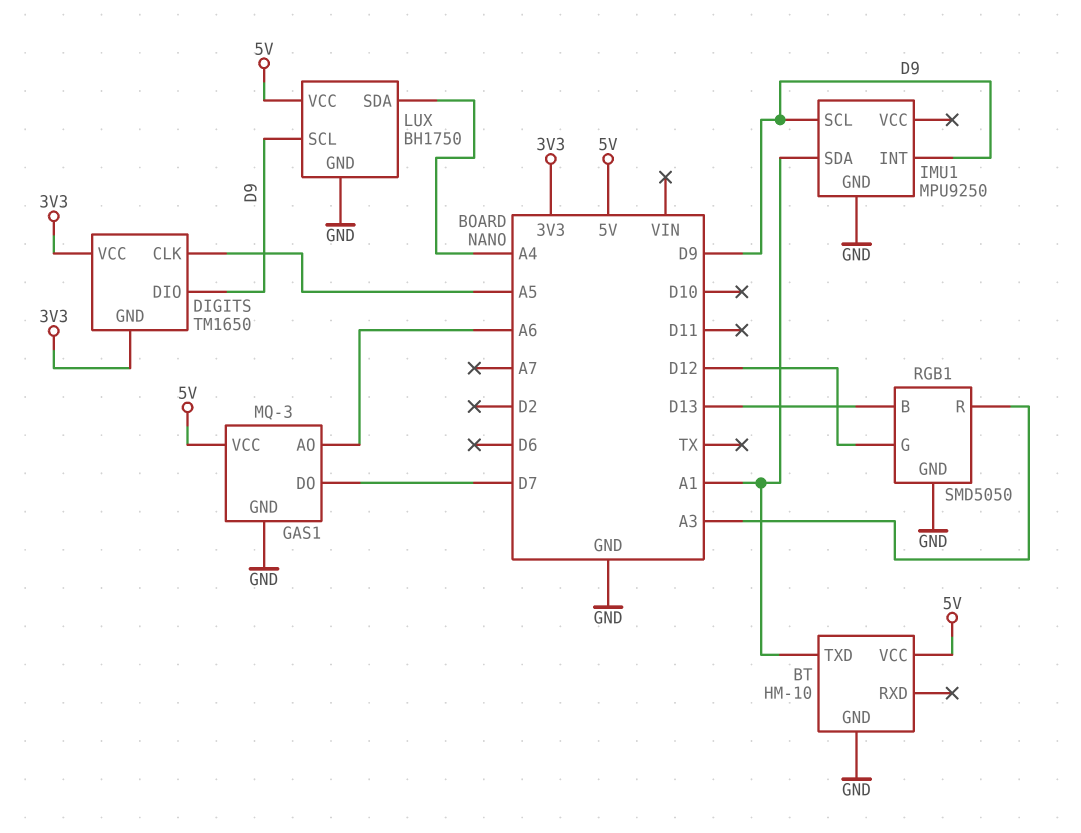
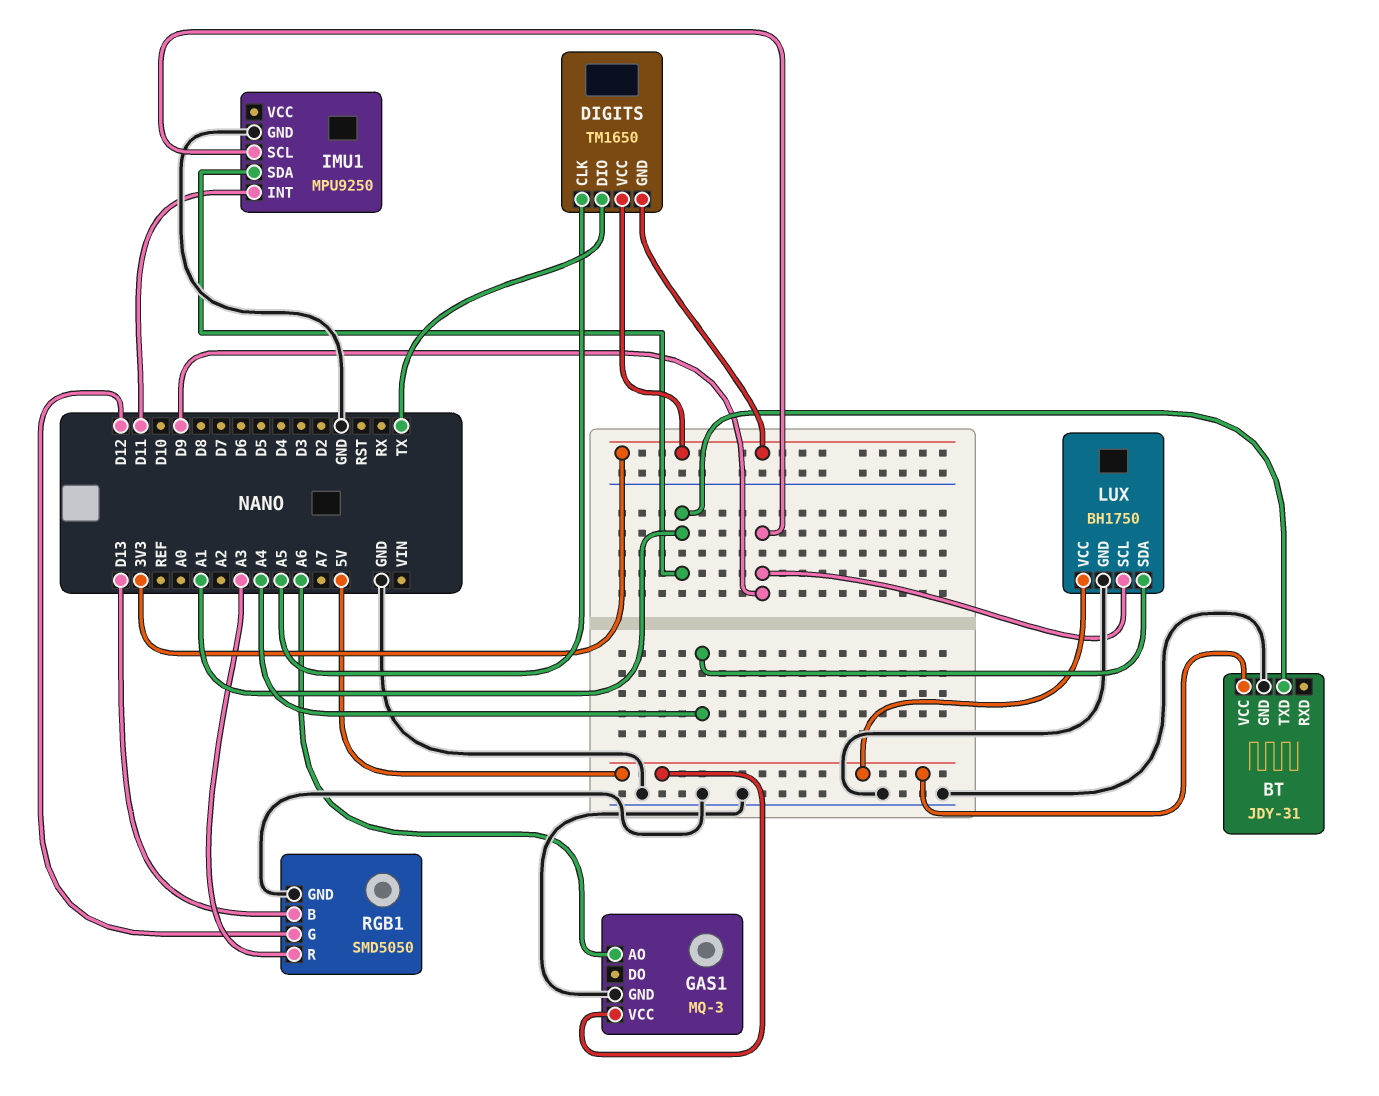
BT: HM-10 -> JDY-31
DIGITS pin DIO: D9 -> TX
GAS1 pin DO: D7 -> none
IMU1 pin INT: D9 -> D11

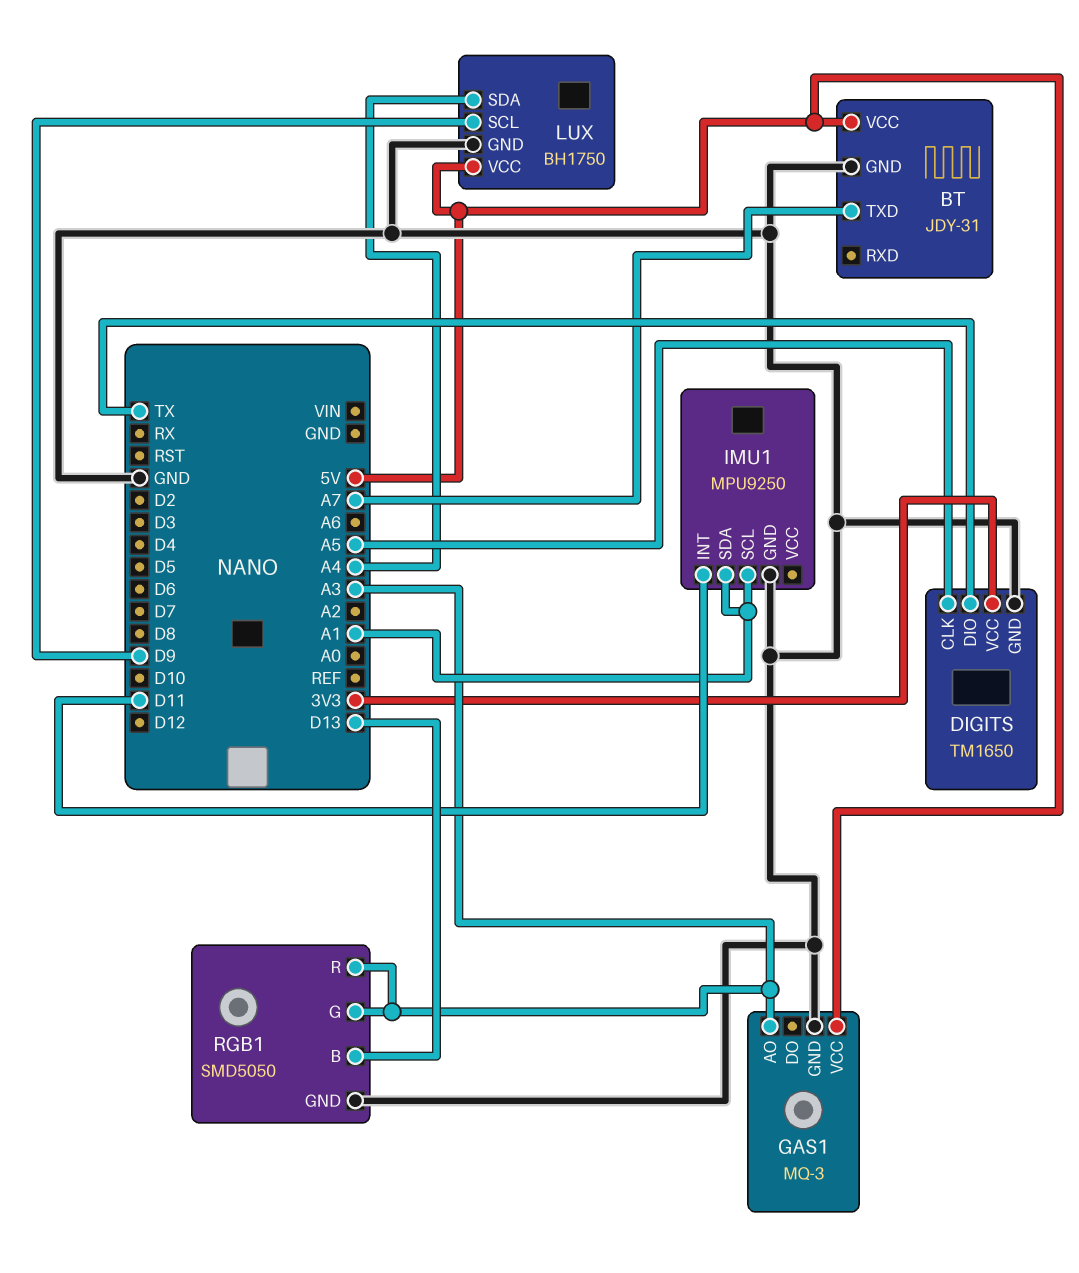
BT pin TXD: A1 -> A7
DIGITS pin GND: 3V3 -> GND
GAS1 pin AO: A6 -> A3
IMU1 pin SCL: D9 -> A1
RGB1 pin G: D12 -> A3

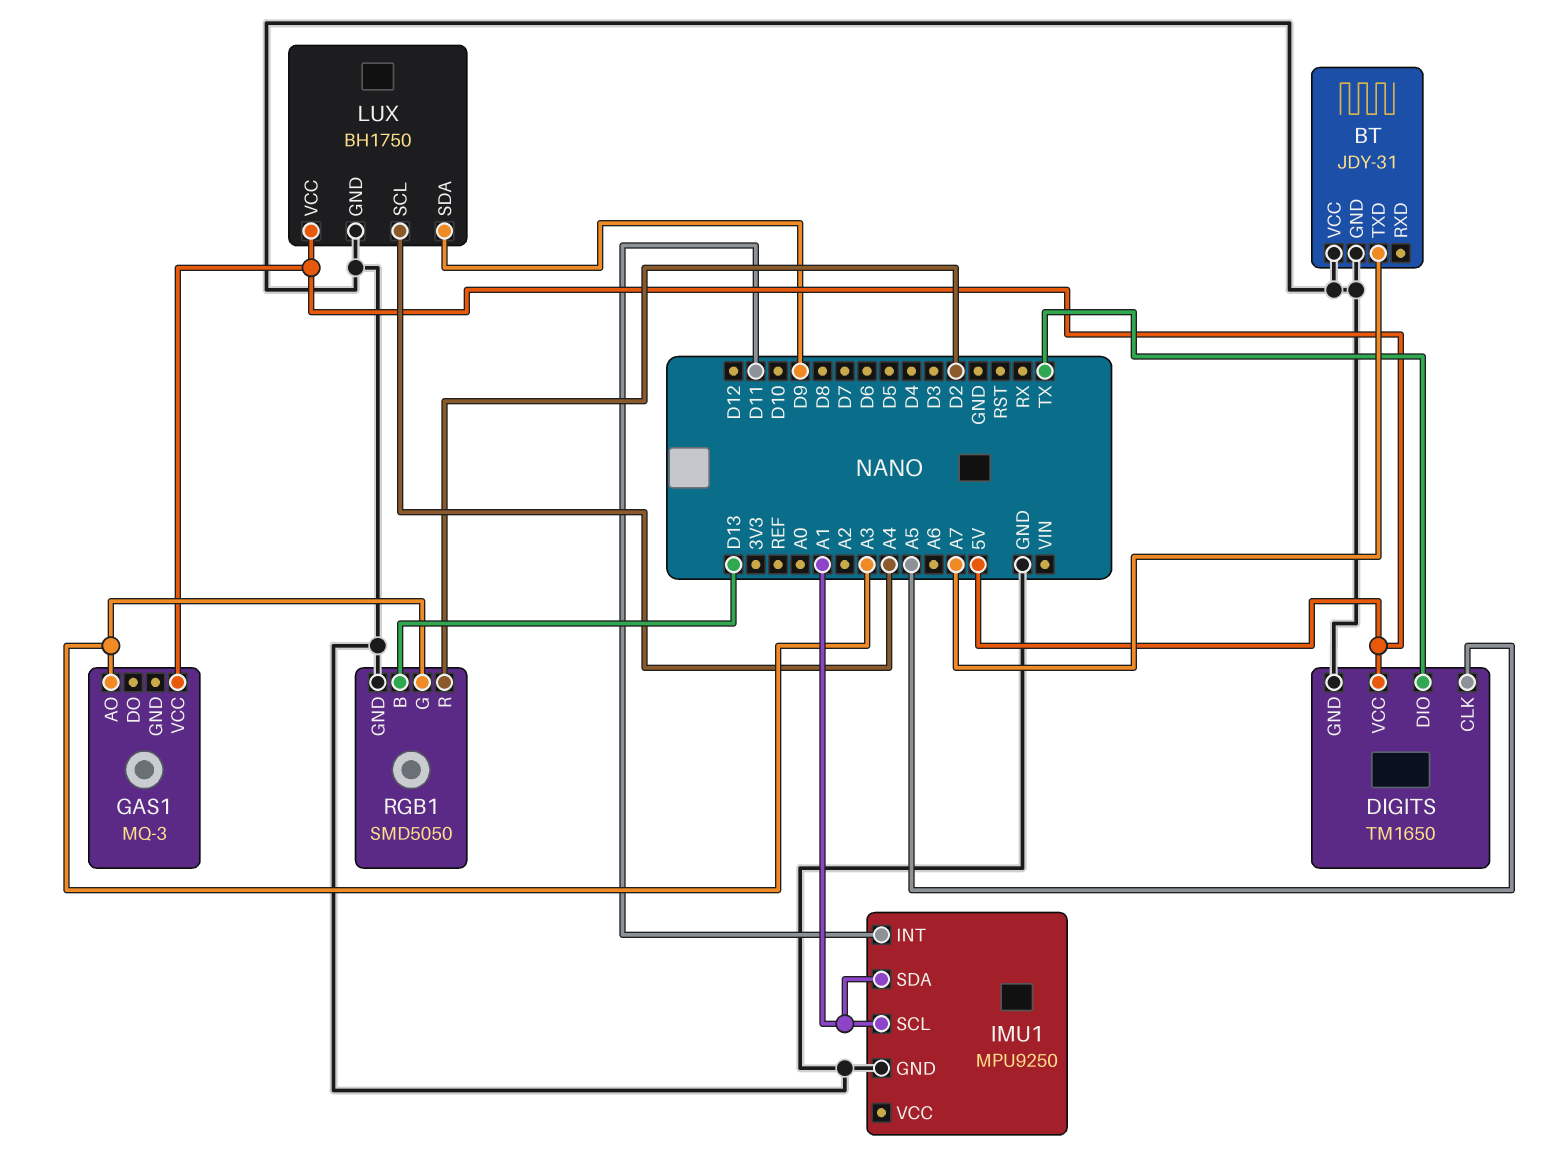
BT pin VCC: 5V -> GND
DIGITS pin VCC: 3V3 -> 5V
GAS1 pin GND: GND -> none
LUX pin SCL: D9 -> A4
LUX pin SDA: A4 -> D9
RGB1 pin R: A3 -> D2

